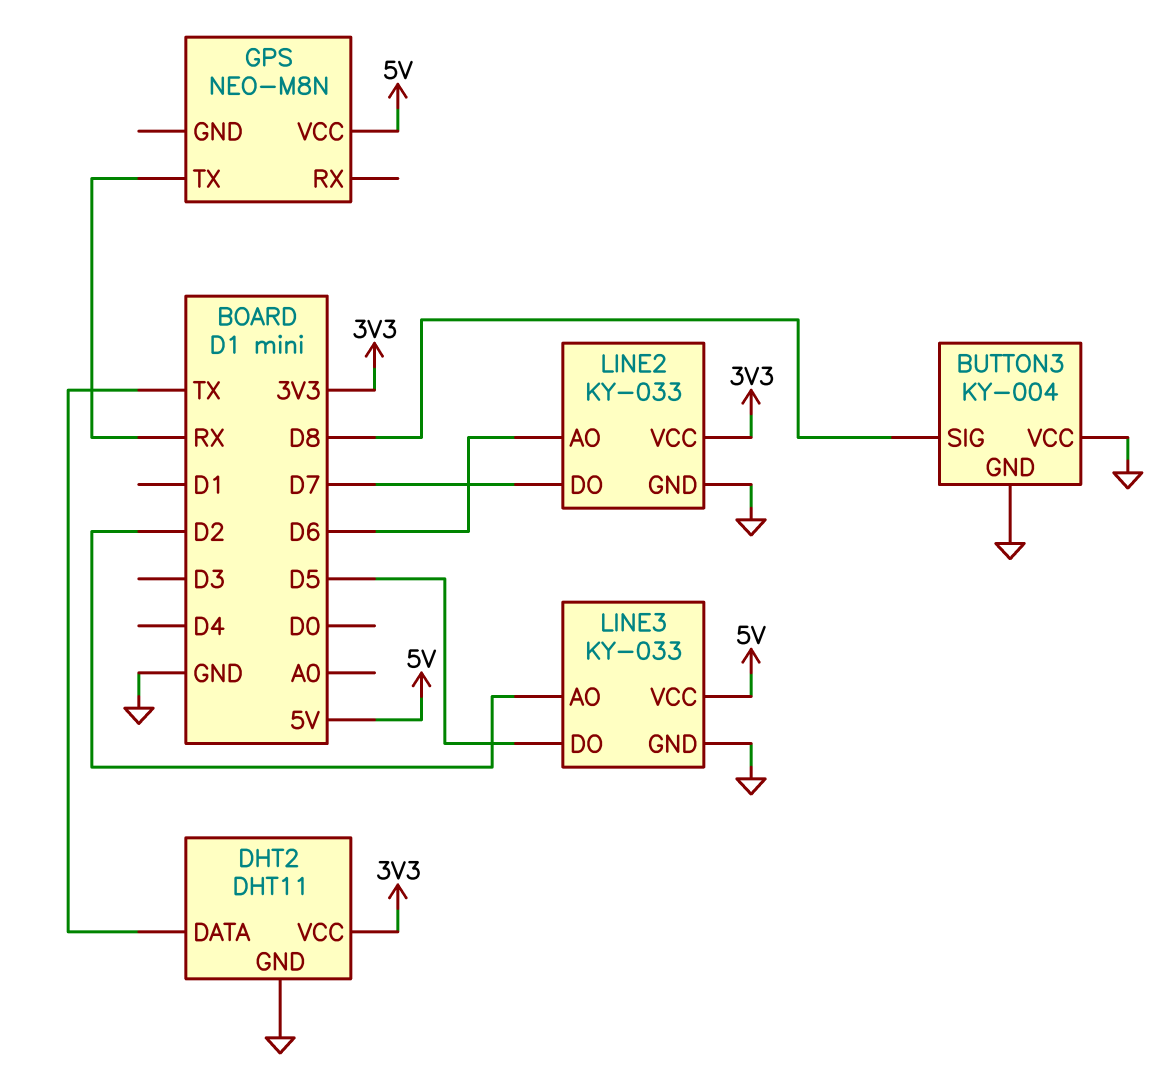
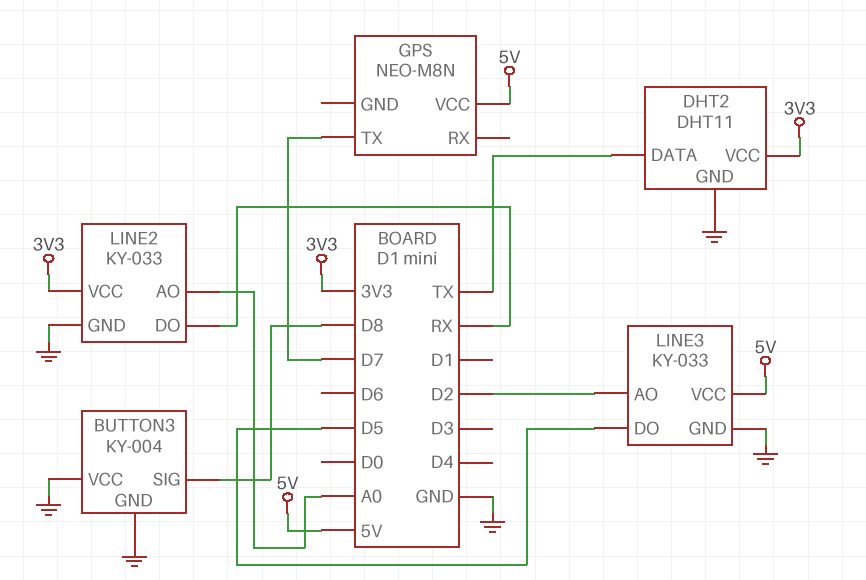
GPS pin TX: RX -> D7
LINE2 pin AO: D6 -> A0
LINE2 pin DO: D7 -> RX

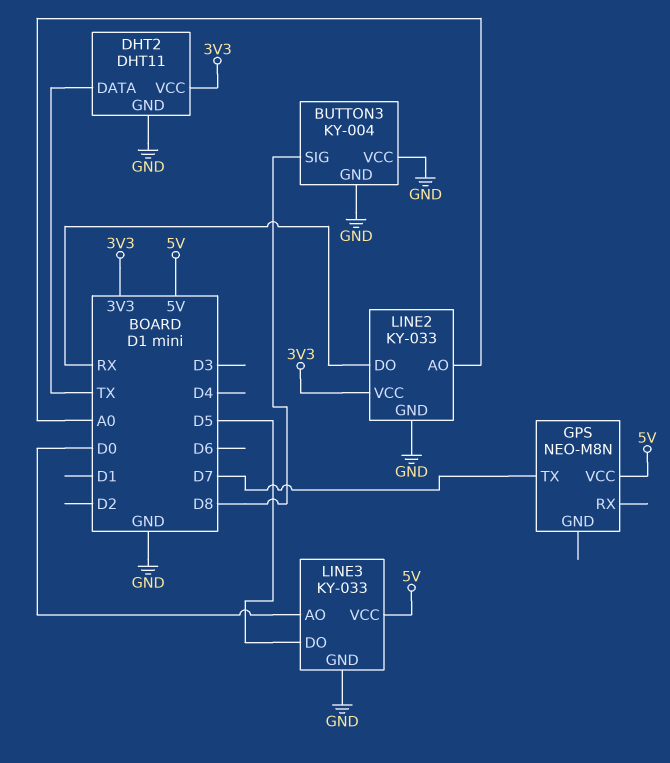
LINE3 pin AO: D2 -> D0

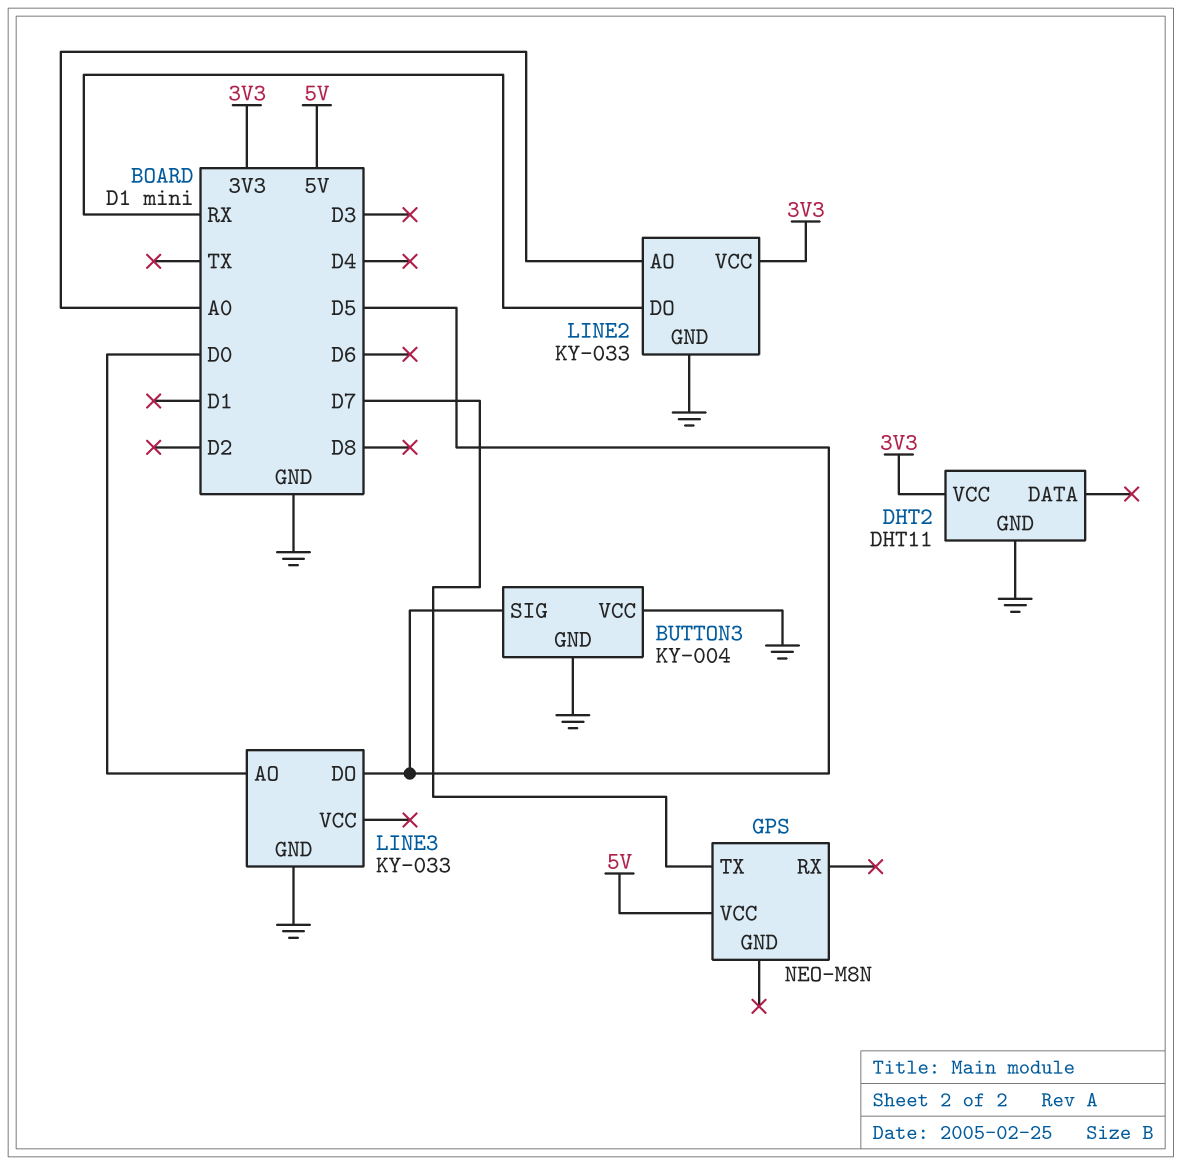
BUTTON3 pin SIG: D8 -> D5
DHT2 pin DATA: TX -> none
LINE3 pin VCC: 5V -> none

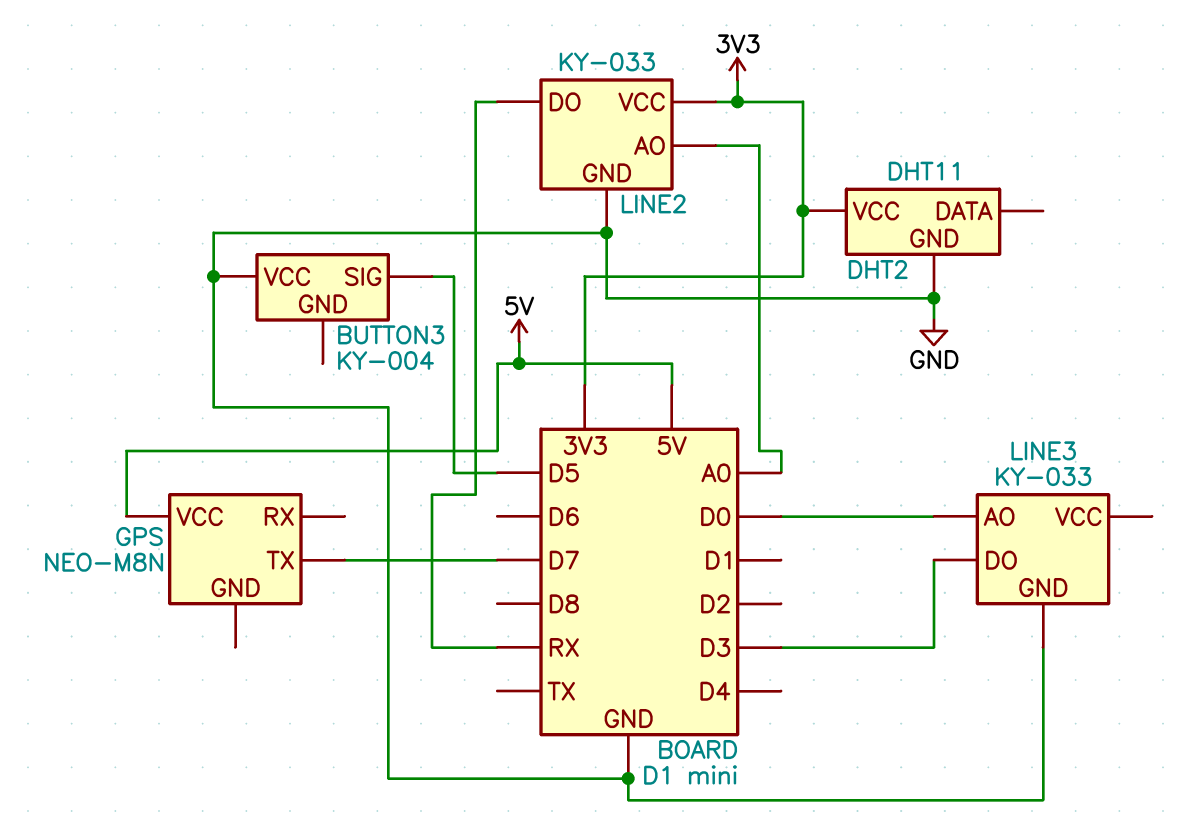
BUTTON3 pin GND: GND -> none
LINE3 pin DO: D5 -> D3

